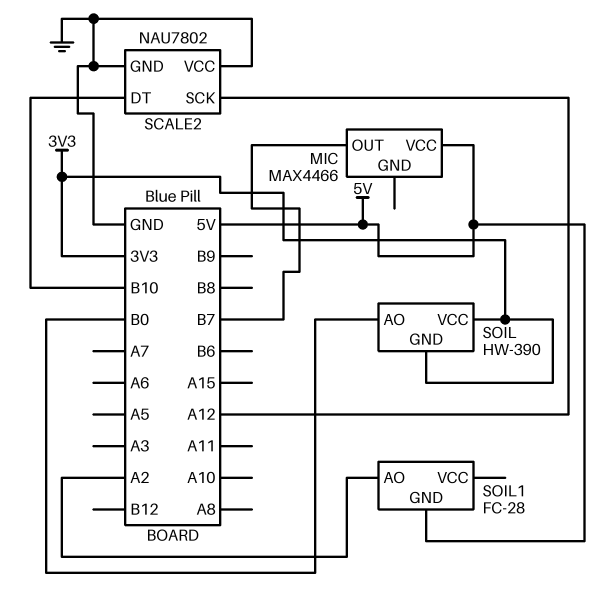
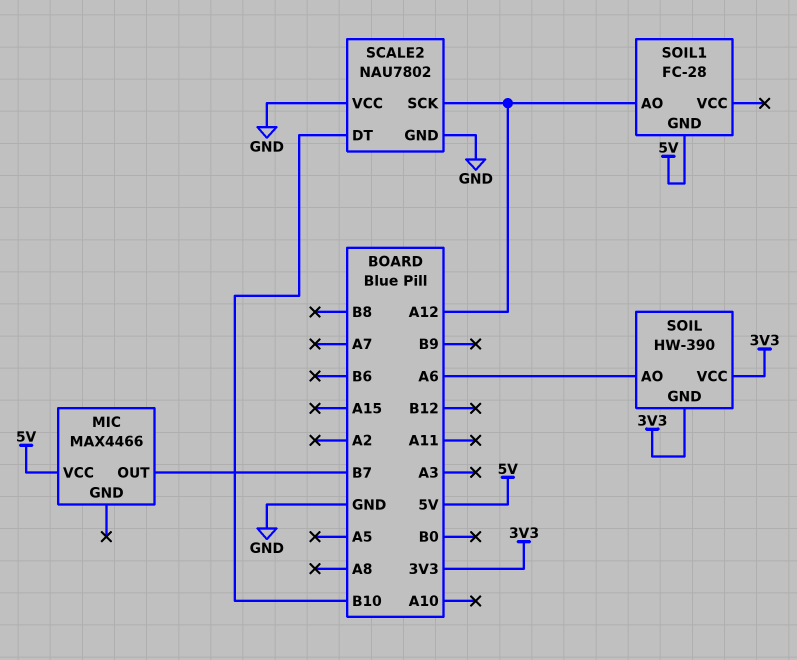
SOIL pin AO: B0 -> A6
SOIL1 pin AO: A2 -> A12

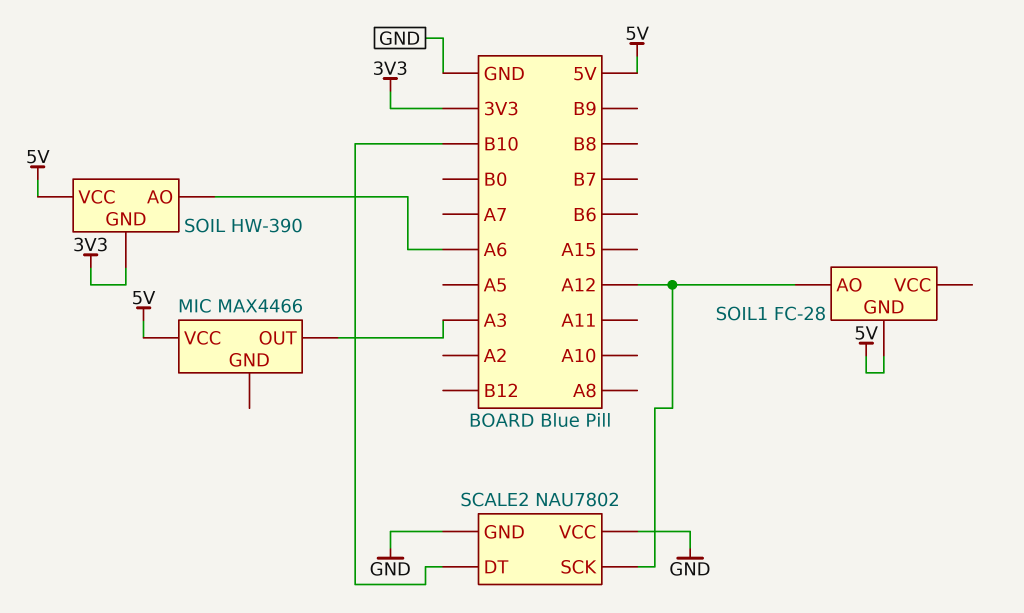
MIC pin OUT: B7 -> A3
SOIL pin VCC: 3V3 -> 5V

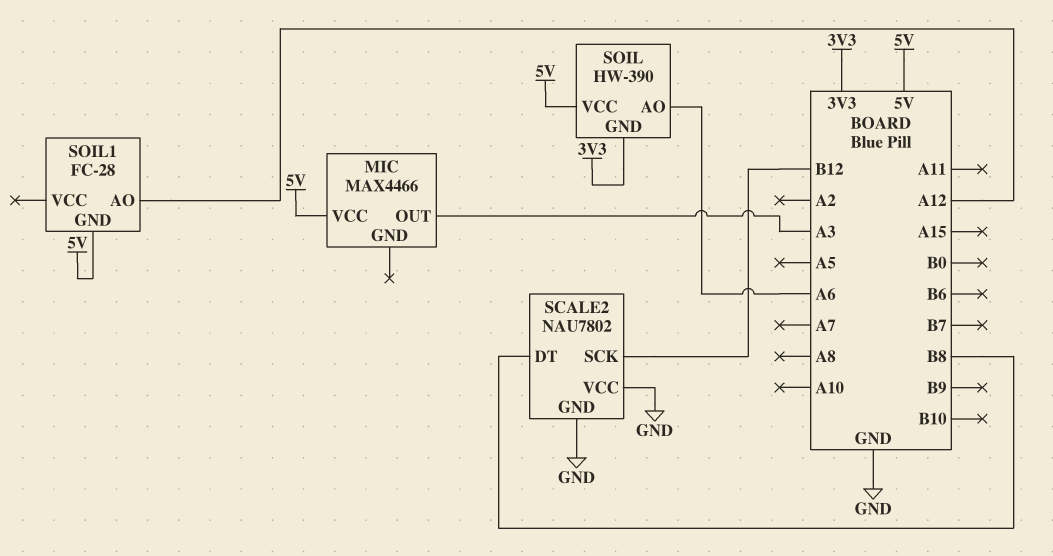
SCALE2 pin DT: B10 -> B8
SCALE2 pin SCK: A12 -> B12

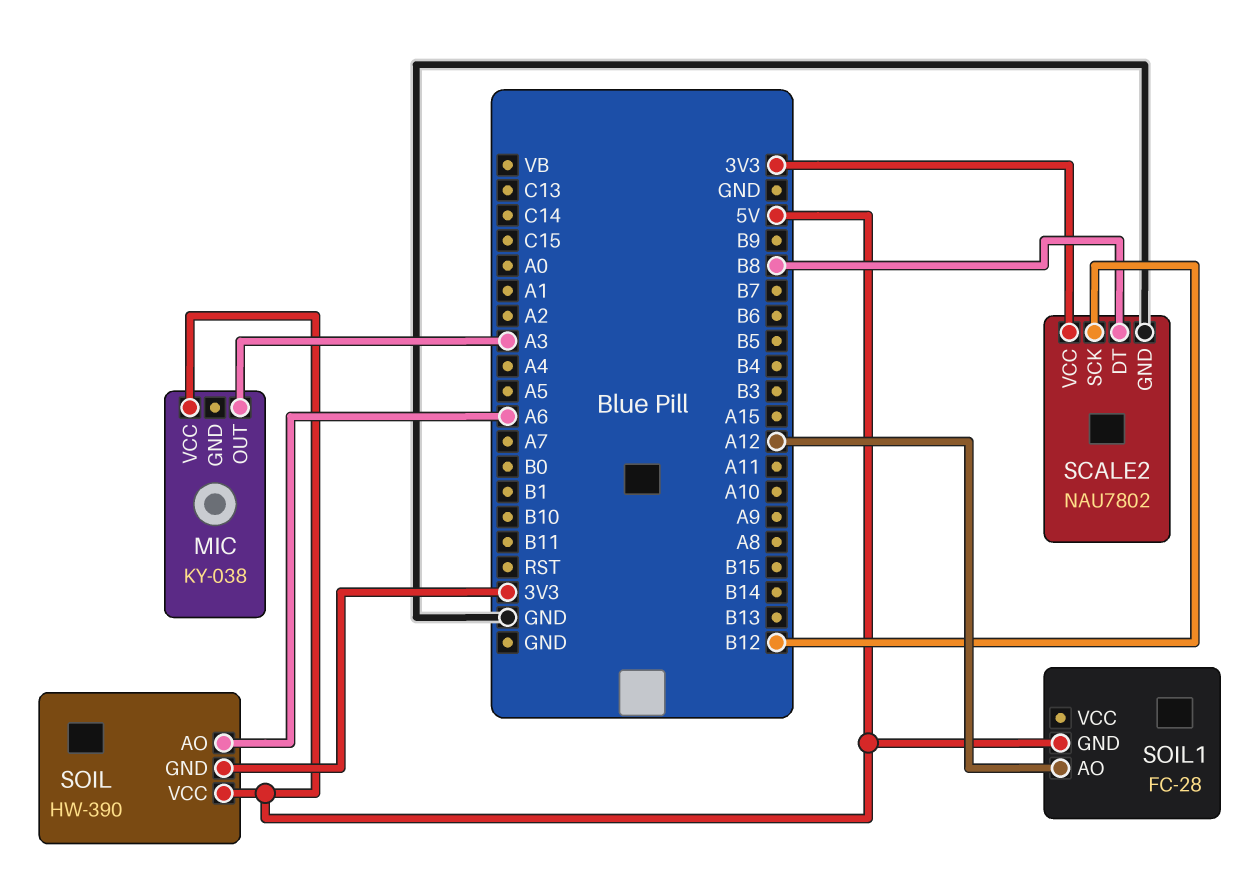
MIC: MAX4466 -> KY-038
SCALE2 pin VCC: GND -> 3V3

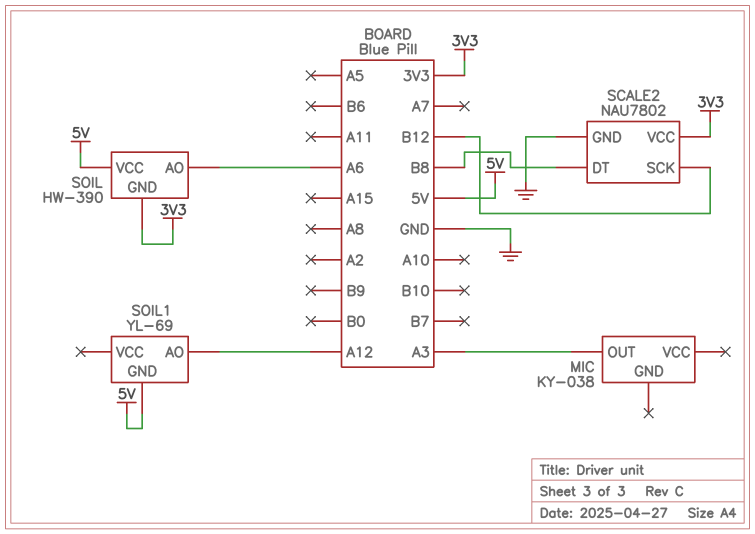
MIC pin VCC: 5V -> none
SOIL1: FC-28 -> YL-69

